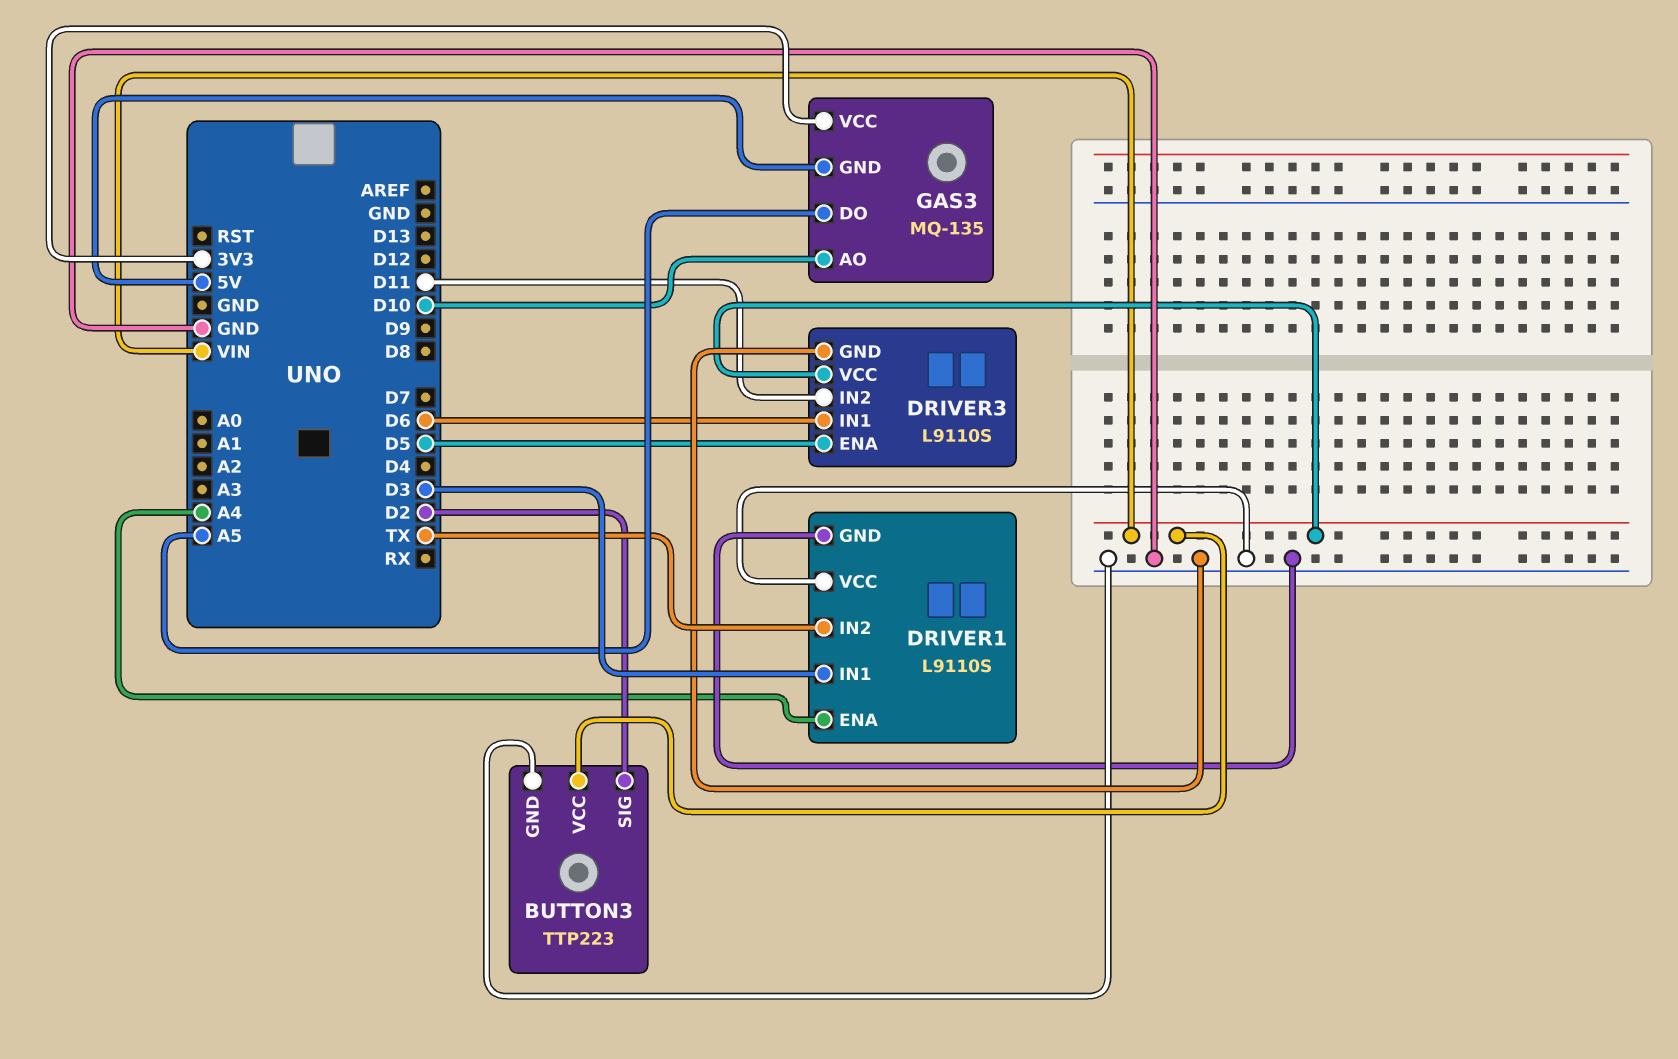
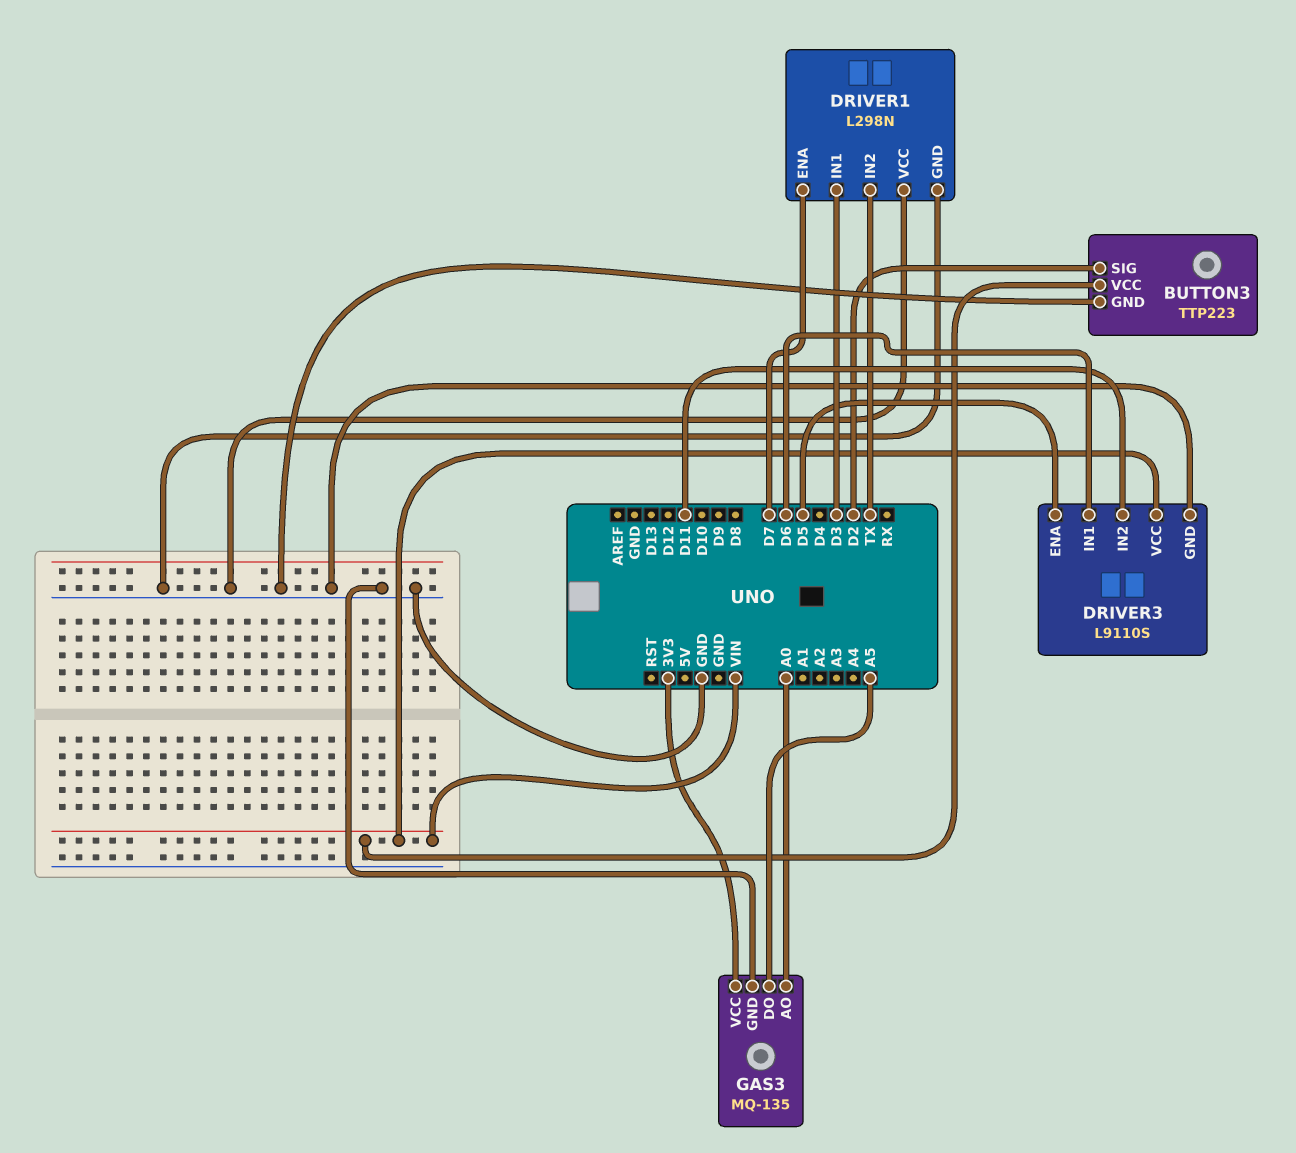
DRIVER1: L9110S -> L298N
DRIVER1 pin ENA: A4 -> D7
GAS3 pin AO: D10 -> A0
GAS3 pin GND: 5V -> GND

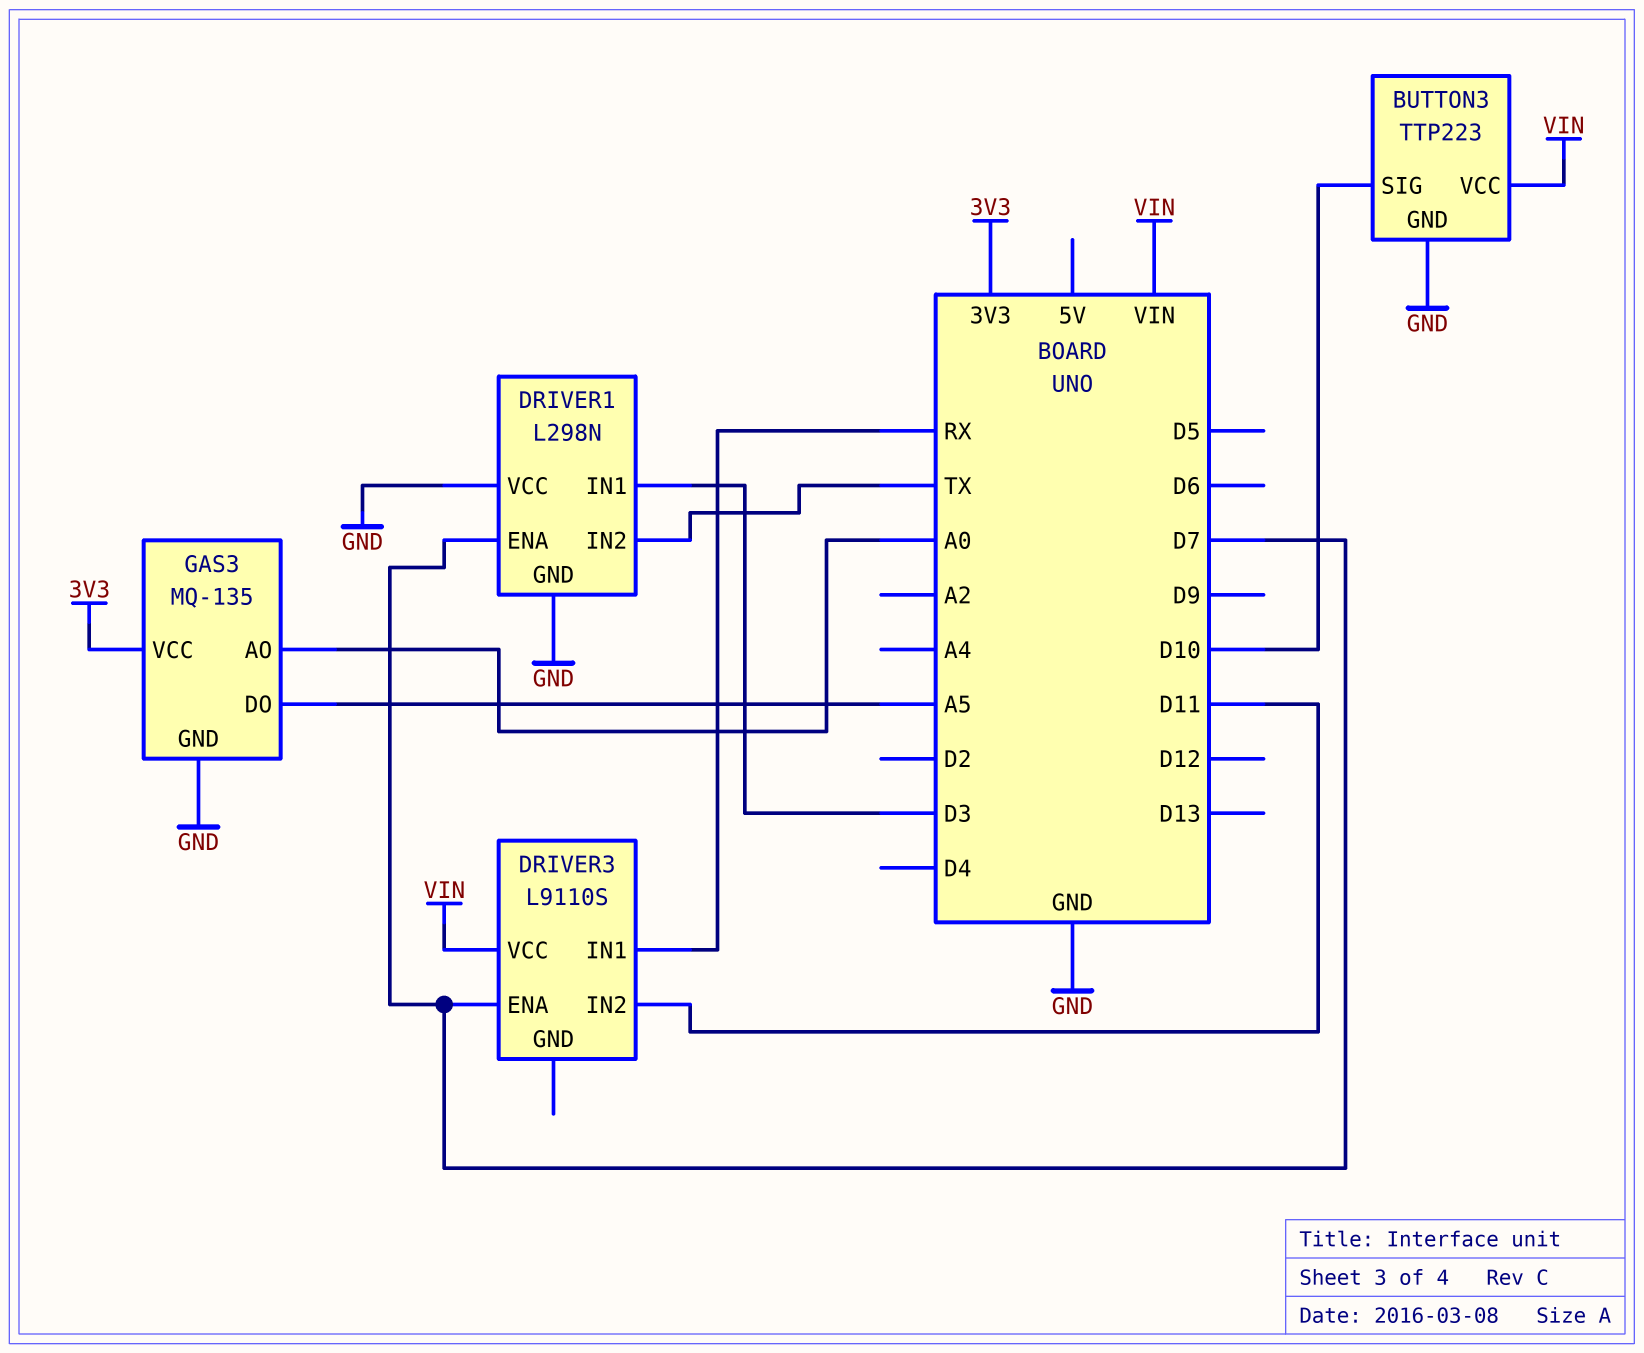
BUTTON3 pin SIG: D2 -> D10
DRIVER3 pin ENA: D5 -> D7
DRIVER3 pin GND: GND -> none
DRIVER3 pin IN1: D6 -> RX

